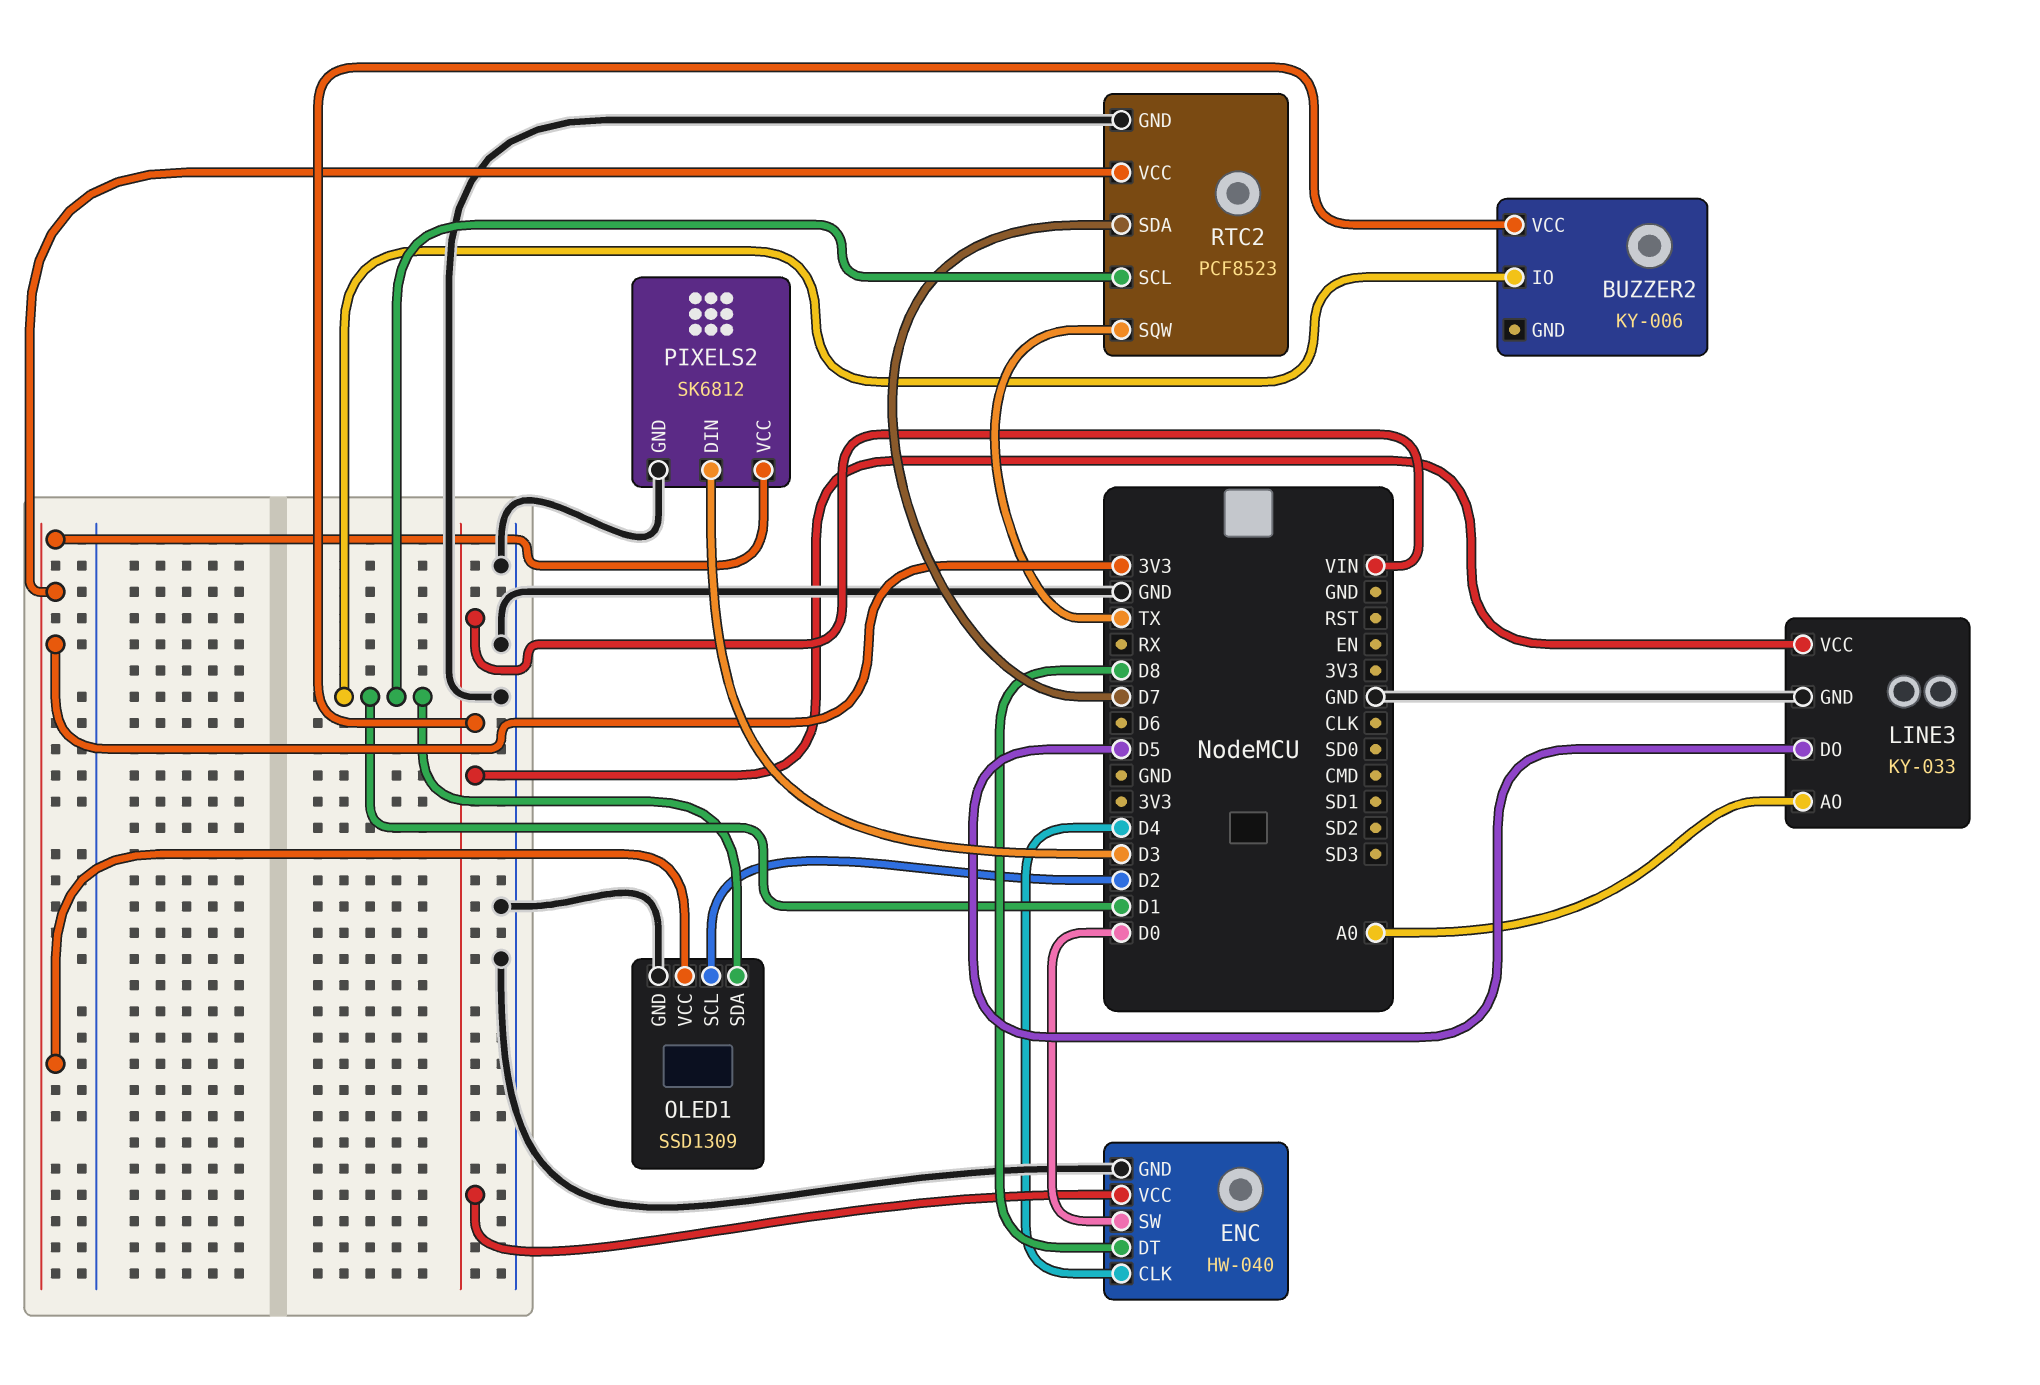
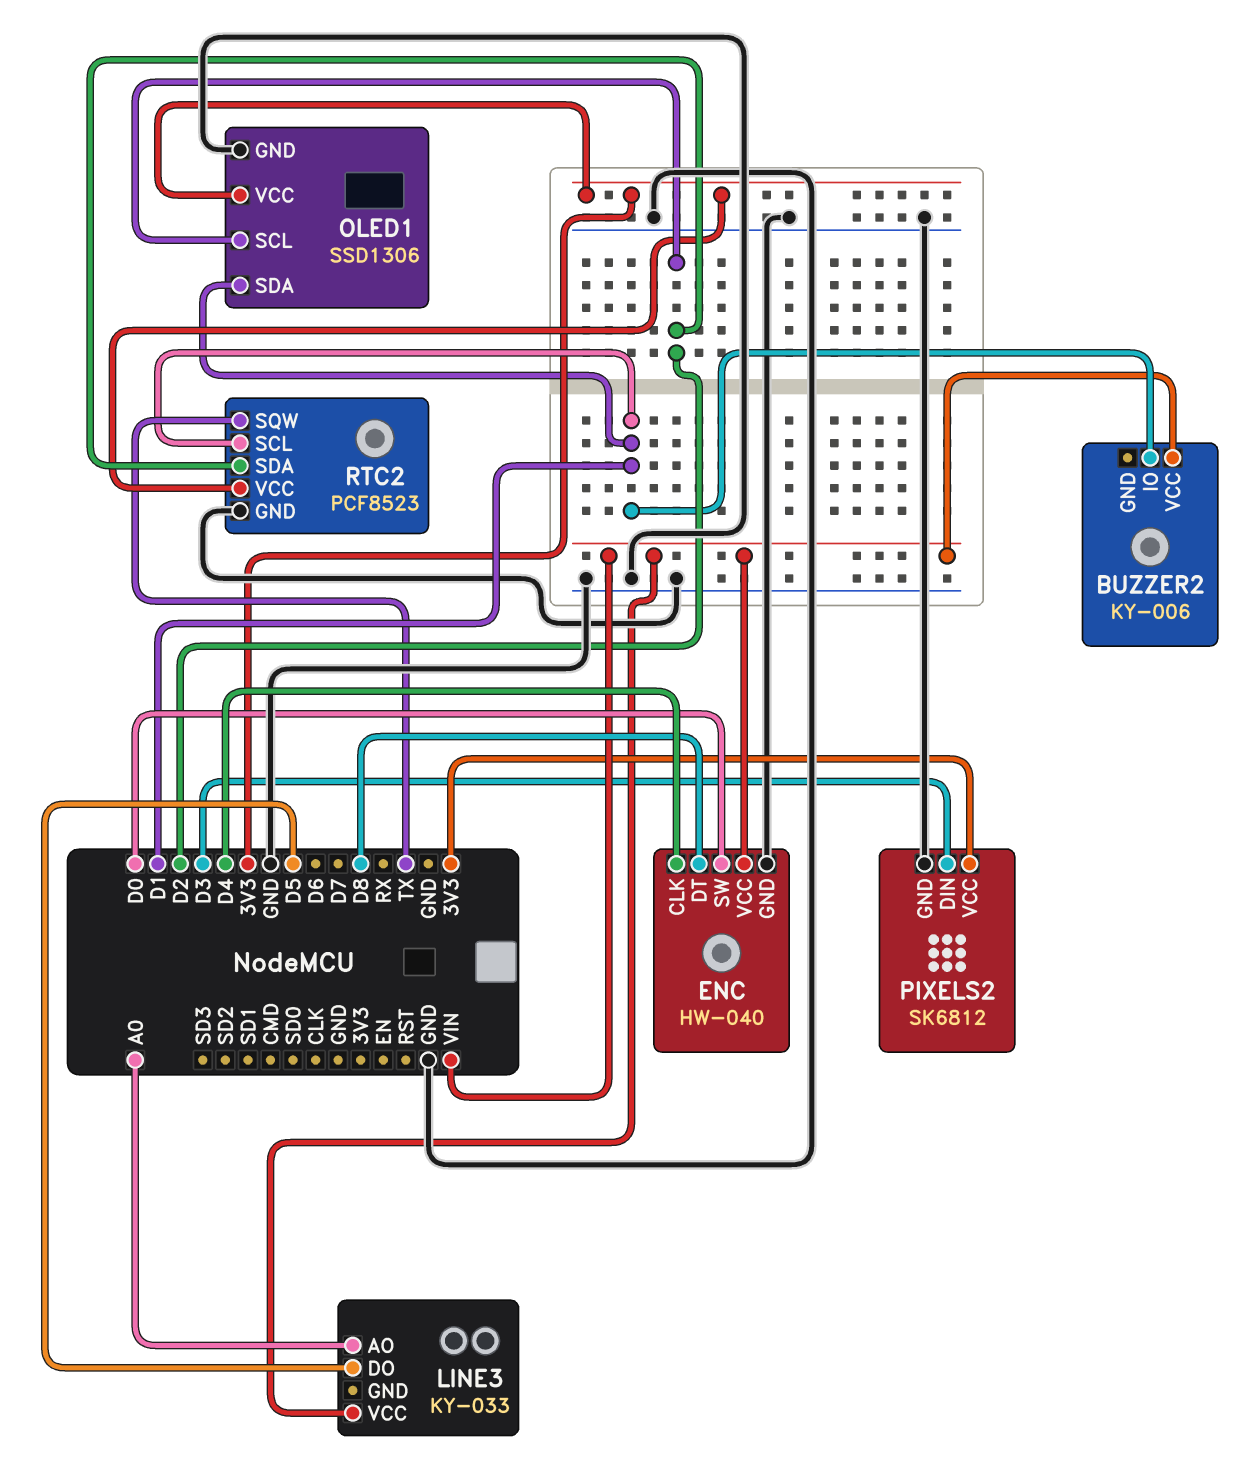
LINE3 pin GND: GND -> none
OLED1: SSD1309 -> SSD1306
RTC2 pin SDA: D7 -> D2

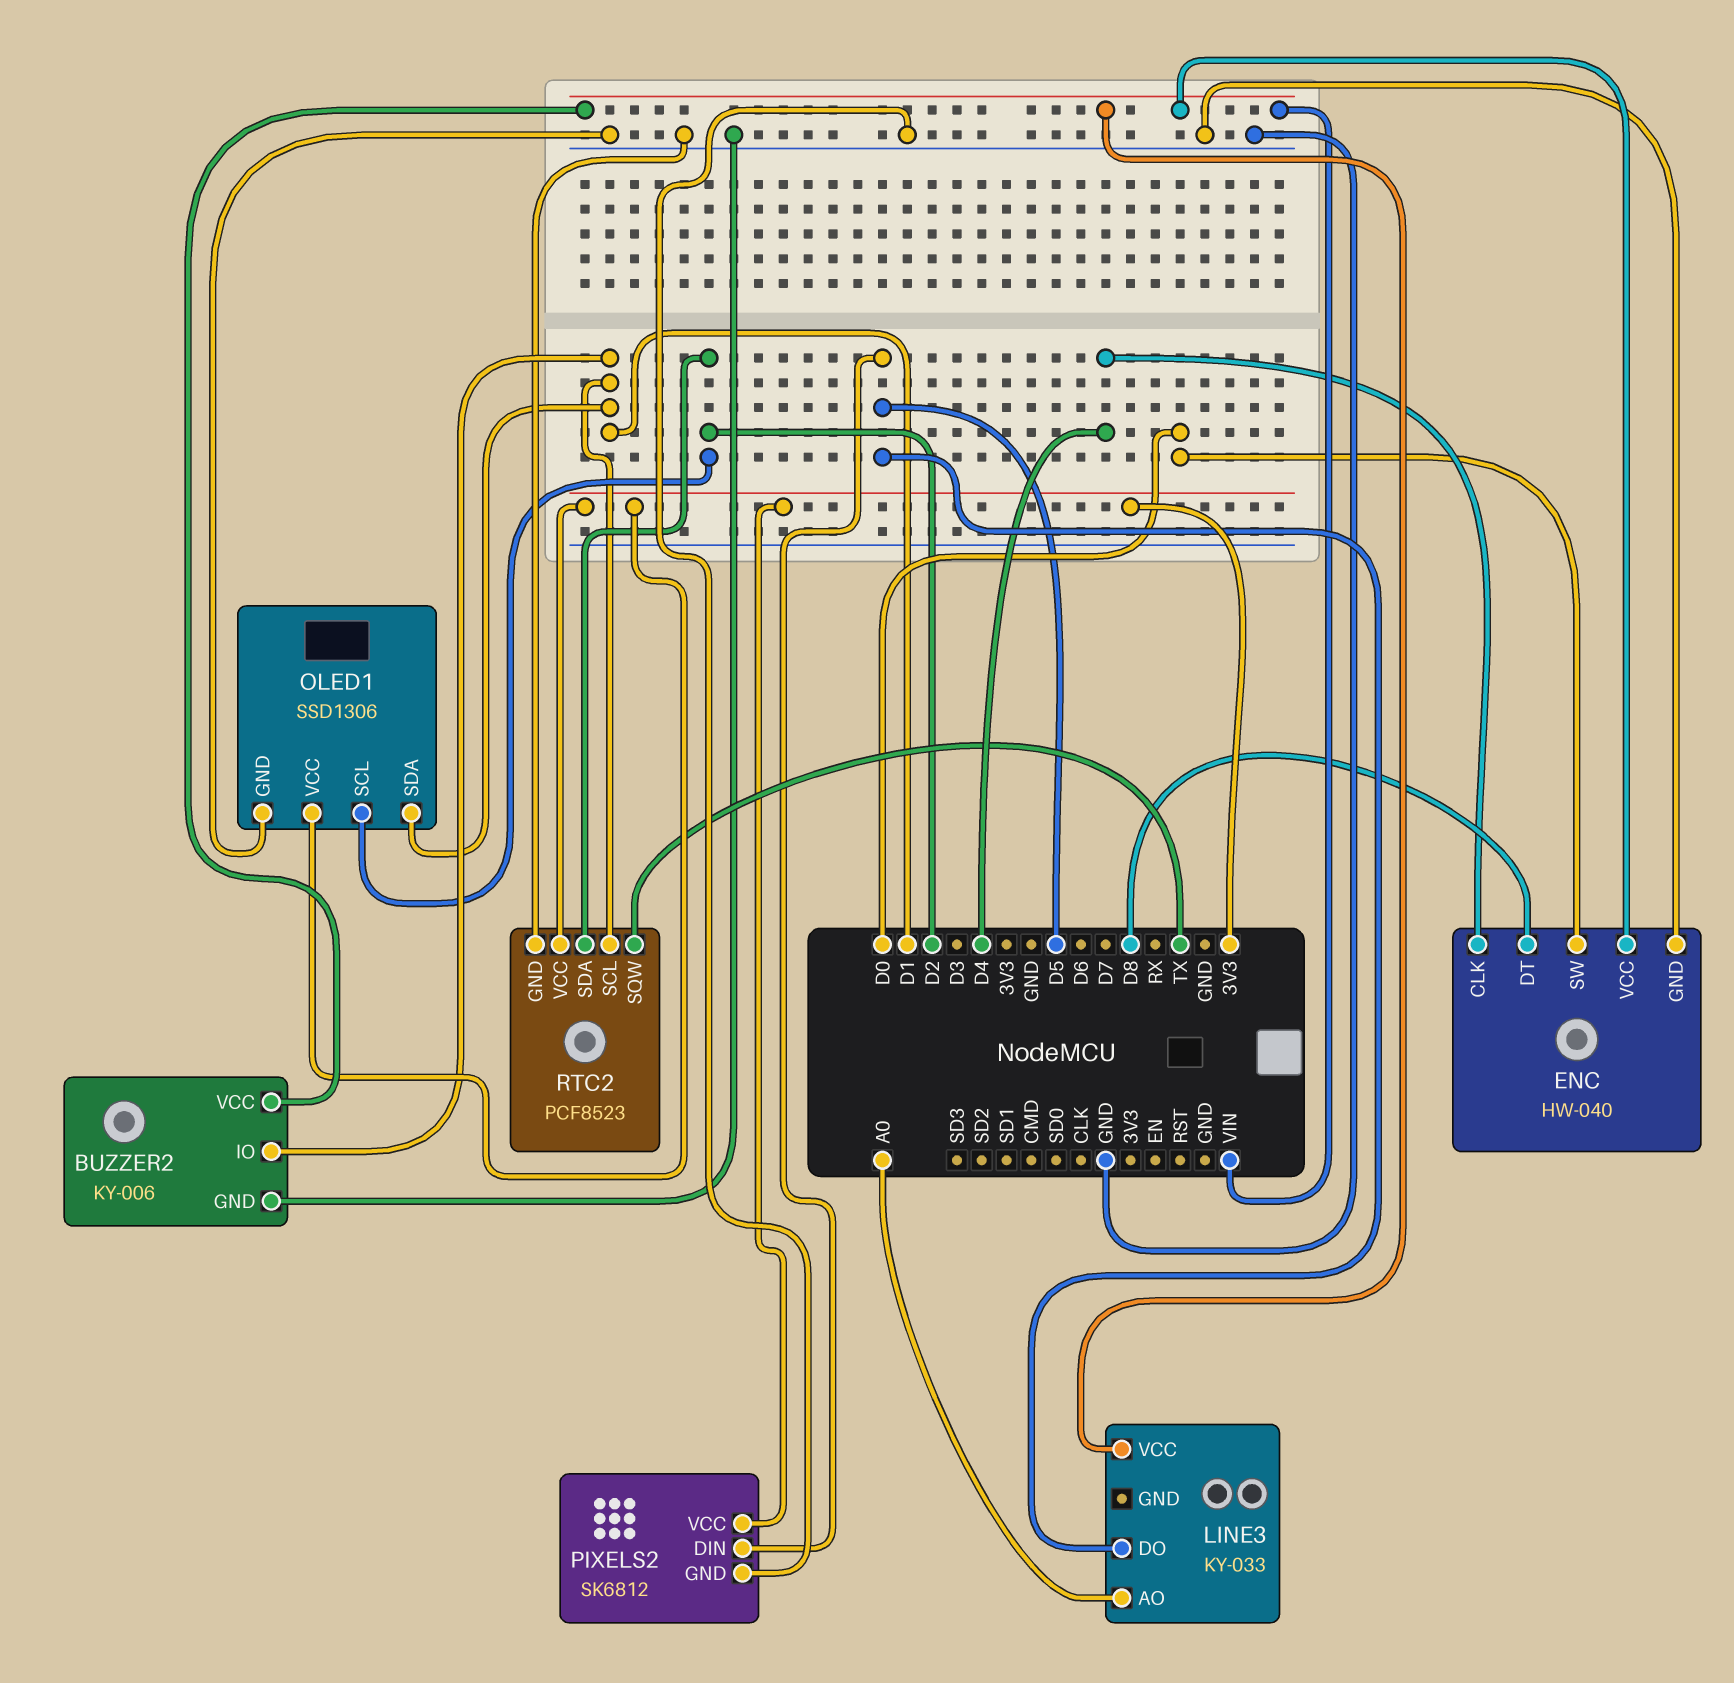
BUZZER2 pin GND: none -> GND
PIXELS2 pin DIN: D3 -> D5

